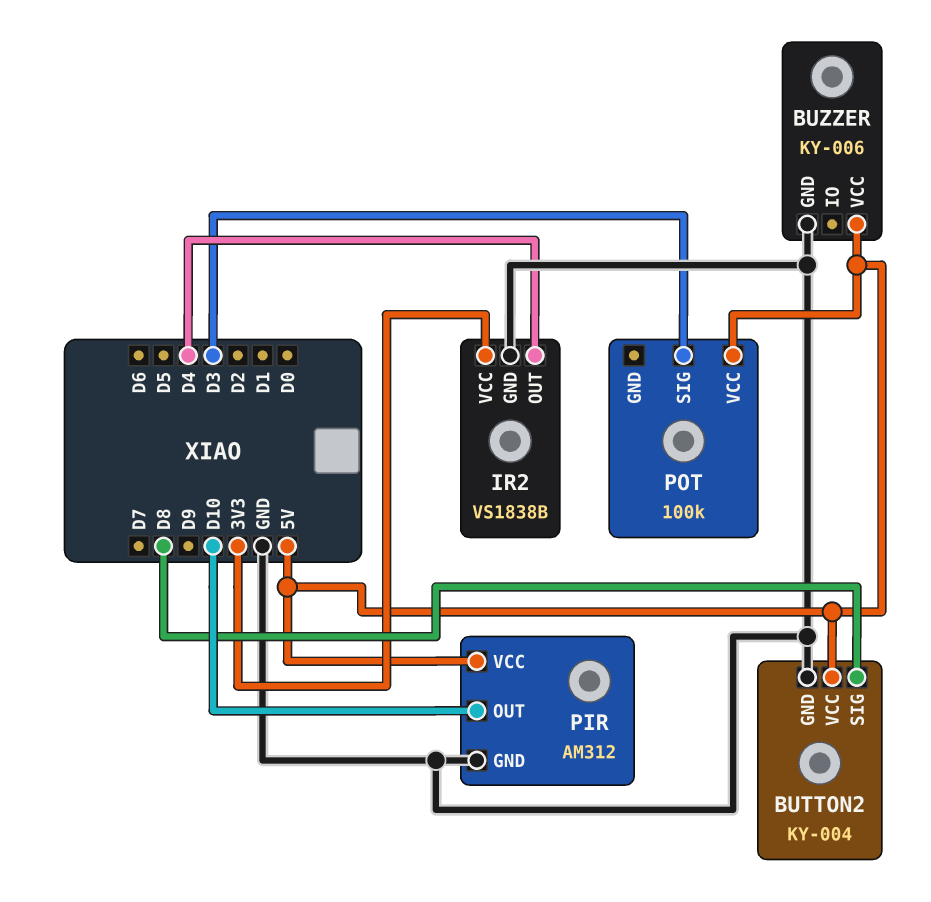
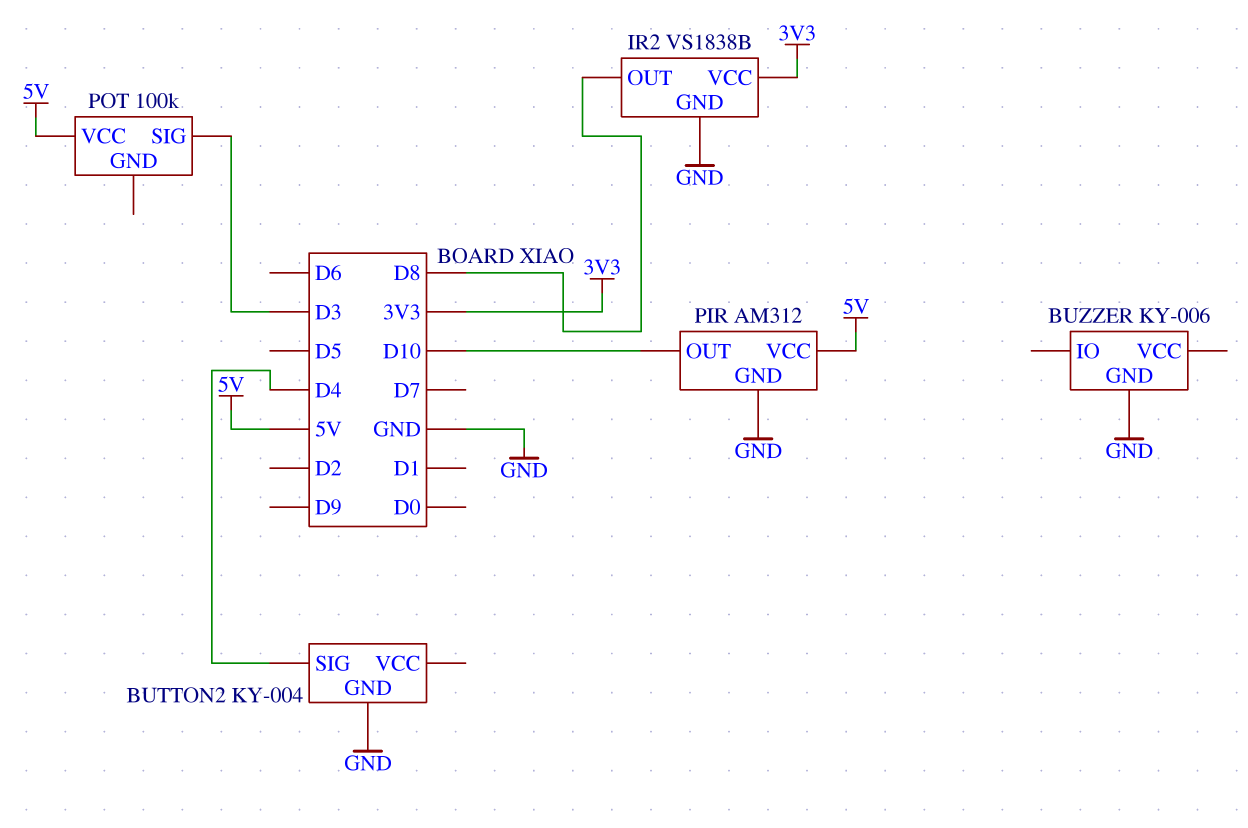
BUTTON2 pin SIG: D8 -> D4
BUTTON2 pin VCC: 5V -> none
BUZZER pin VCC: 5V -> none
IR2 pin OUT: D4 -> D8

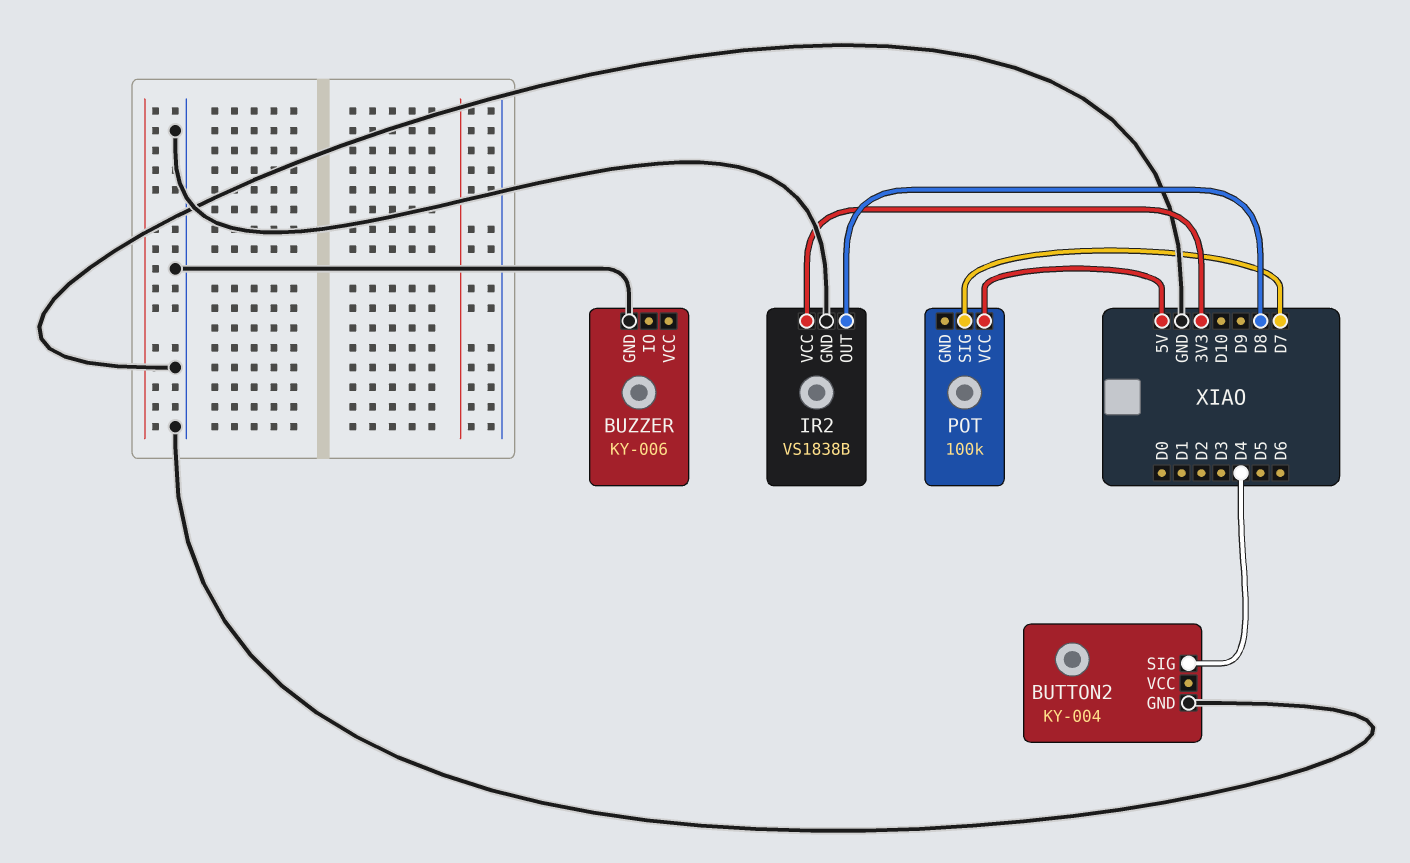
PIR: AM312 -> none
PIR pin GND: GND -> none
PIR pin OUT: D10 -> none
PIR pin VCC: 5V -> none
POT pin SIG: D3 -> D7

